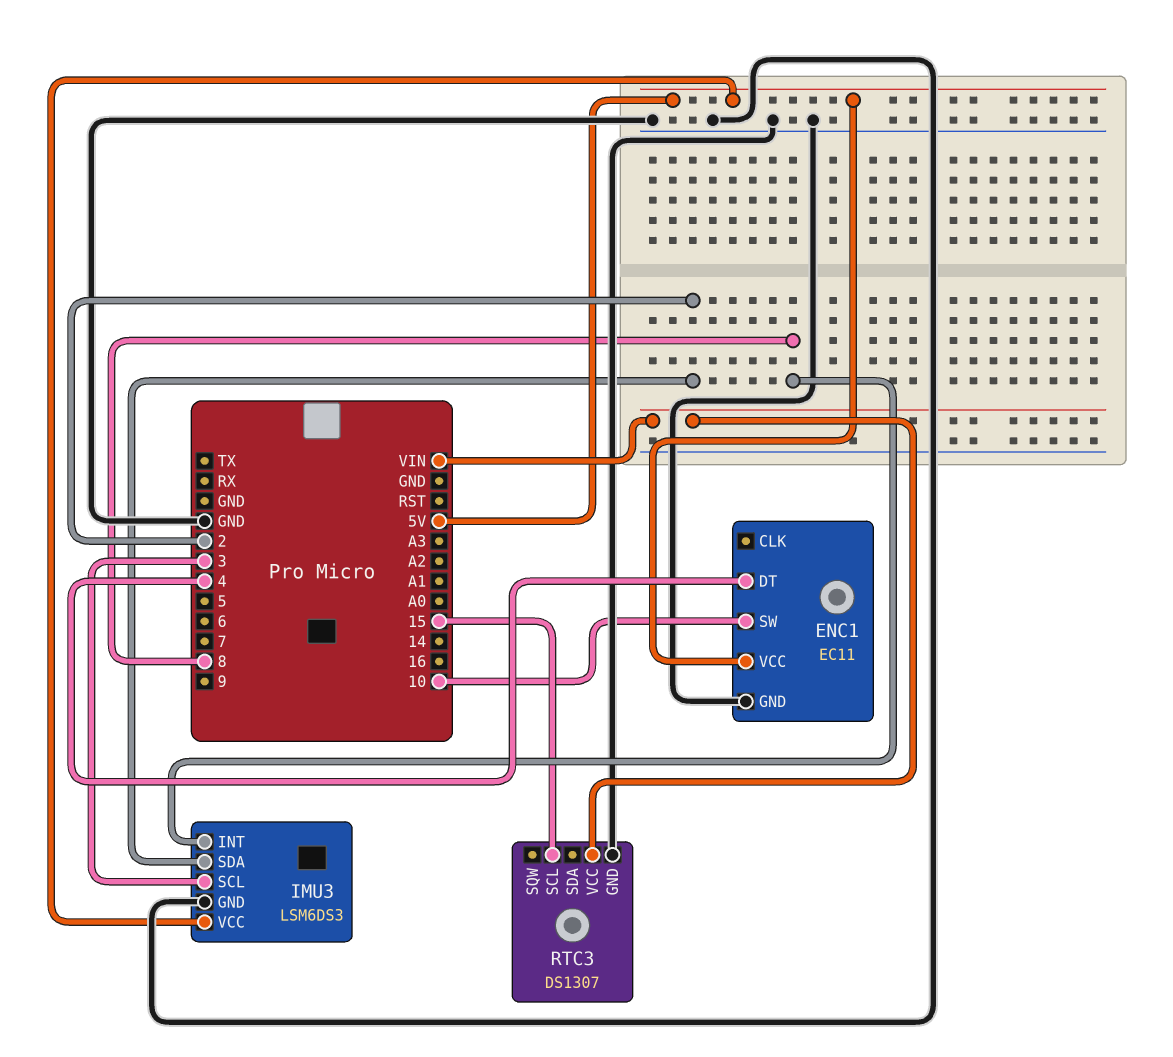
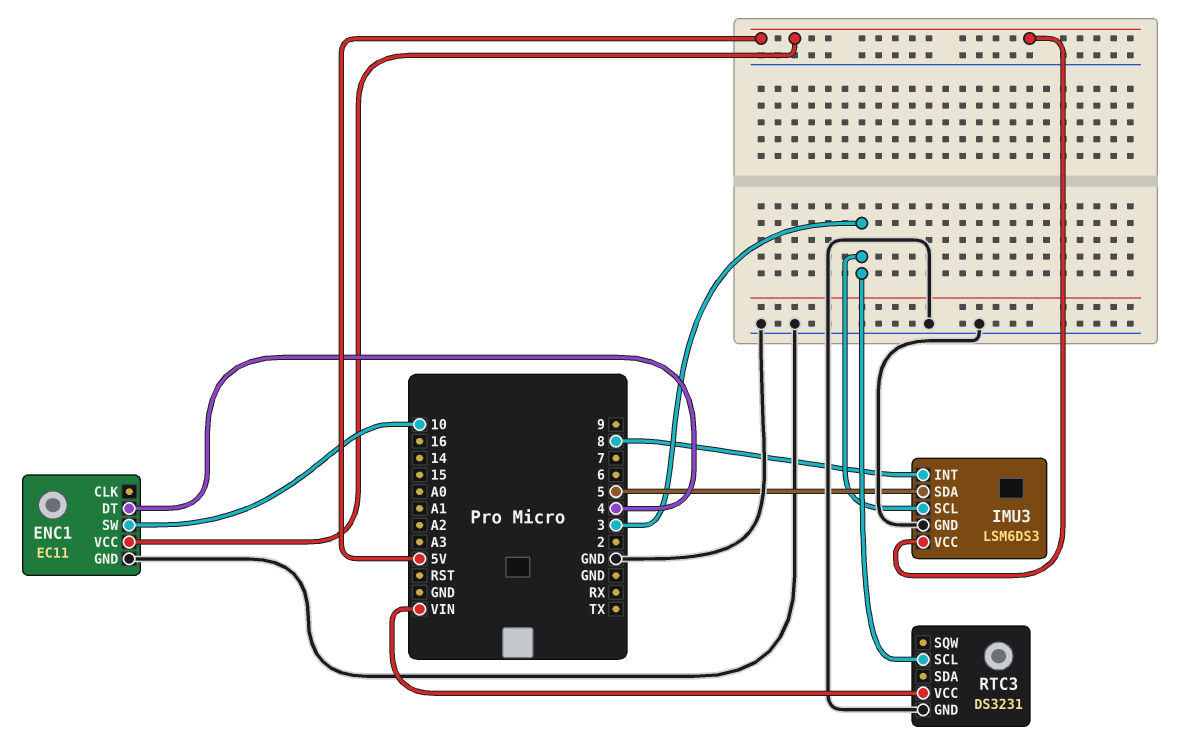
IMU3 pin SDA: 2 -> 5
RTC3: DS1307 -> DS3231
RTC3 pin SCL: 15 -> 3

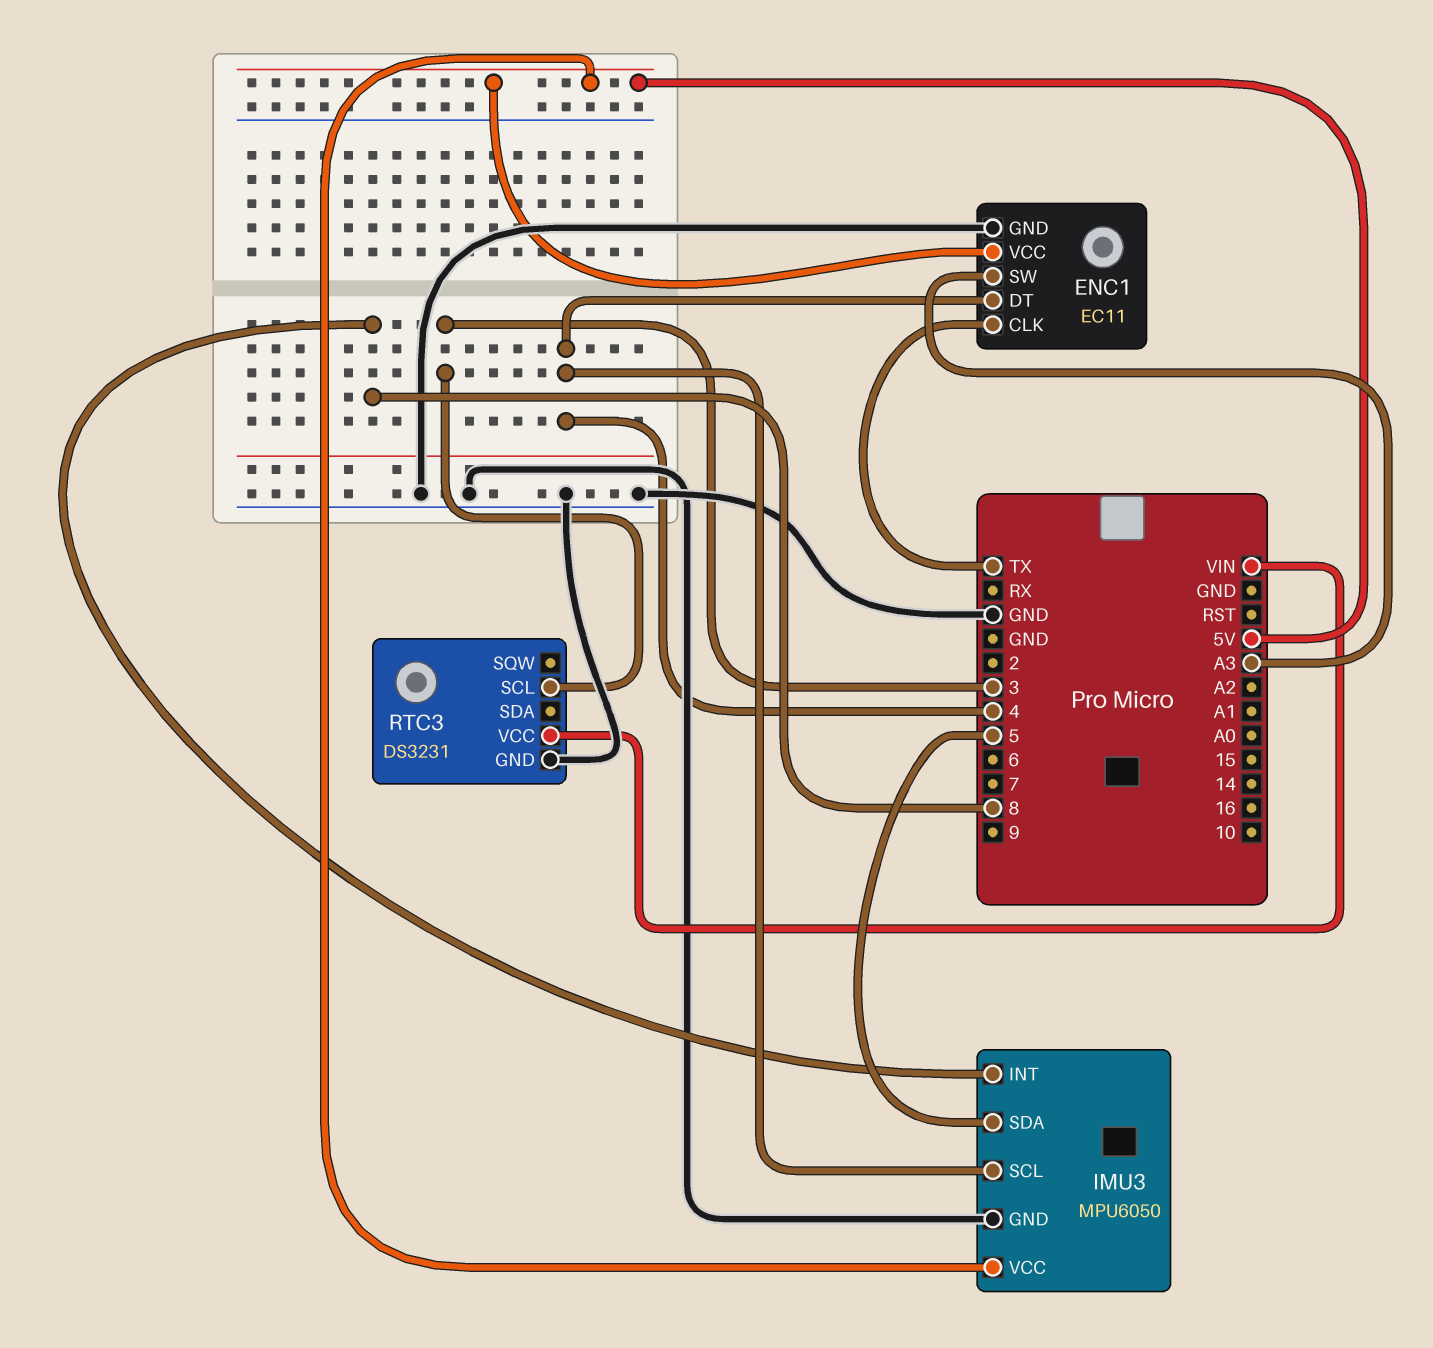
ENC1 pin CLK: none -> TX
ENC1 pin SW: 10 -> A3
IMU3: LSM6DS3 -> MPU6050
IMU3 pin SCL: 3 -> 4

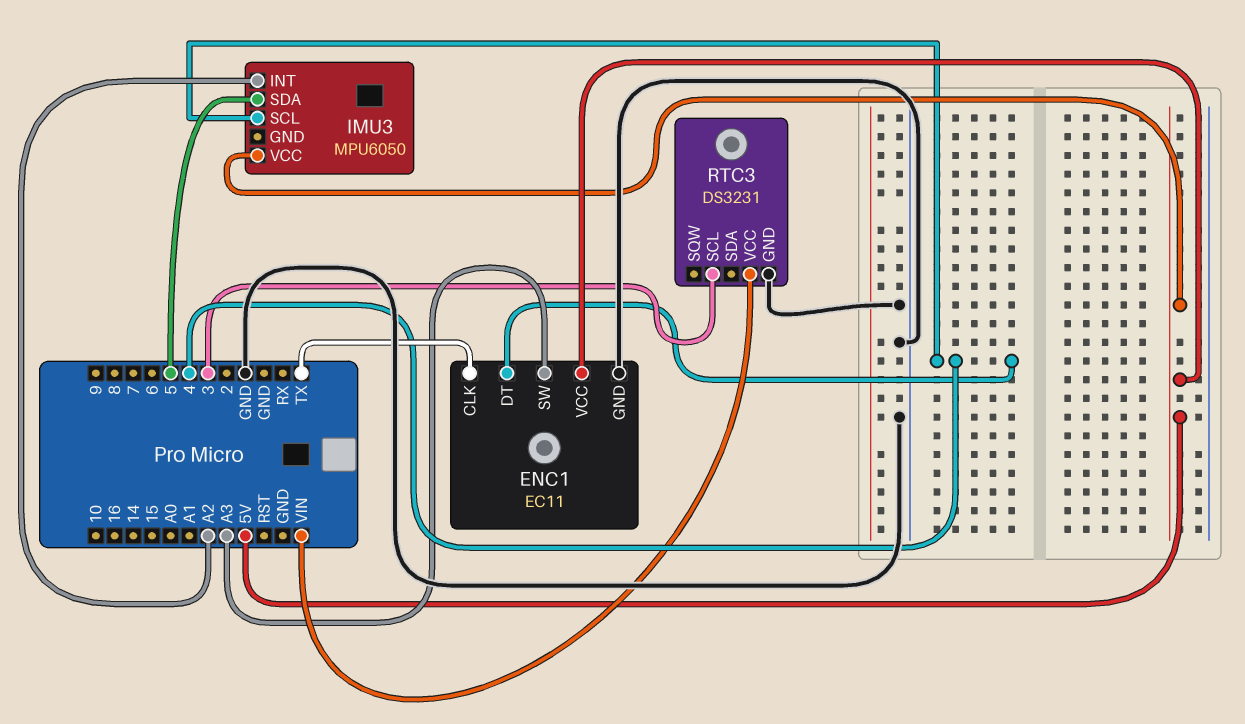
IMU3 pin GND: GND -> none
IMU3 pin INT: 8 -> A2

